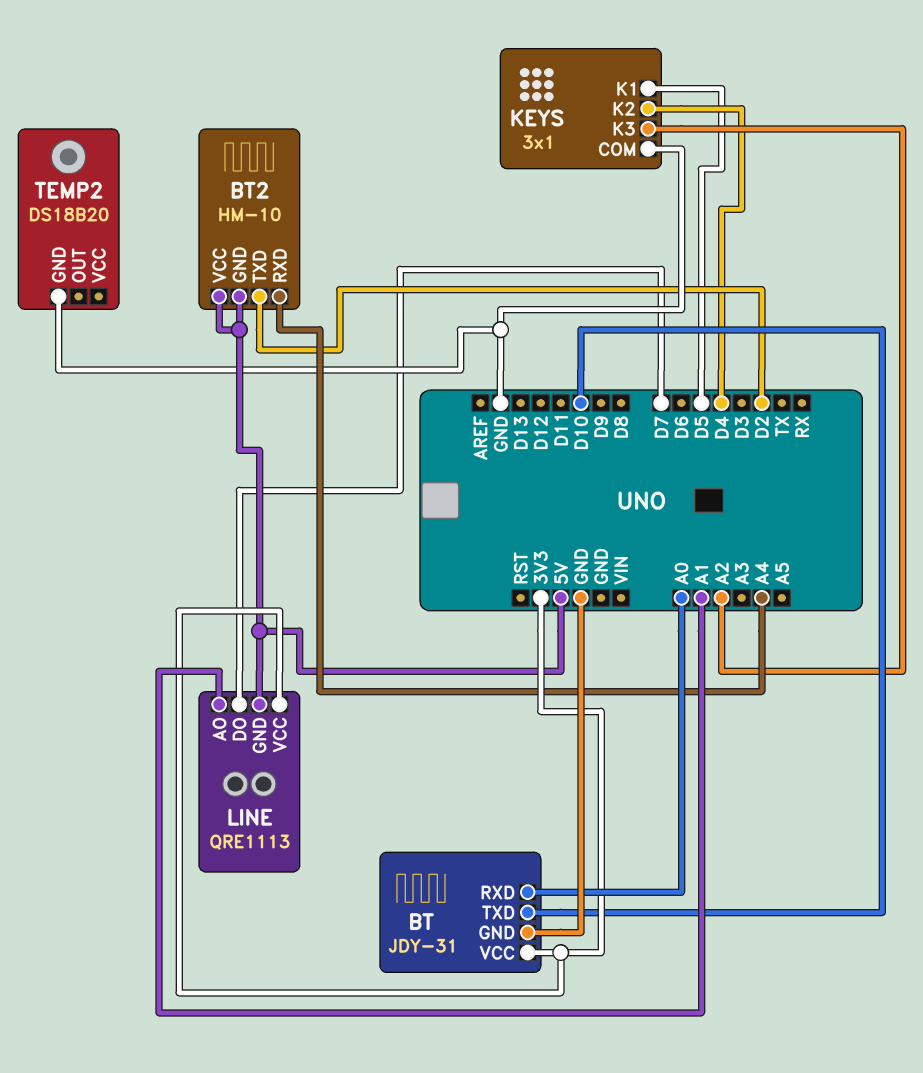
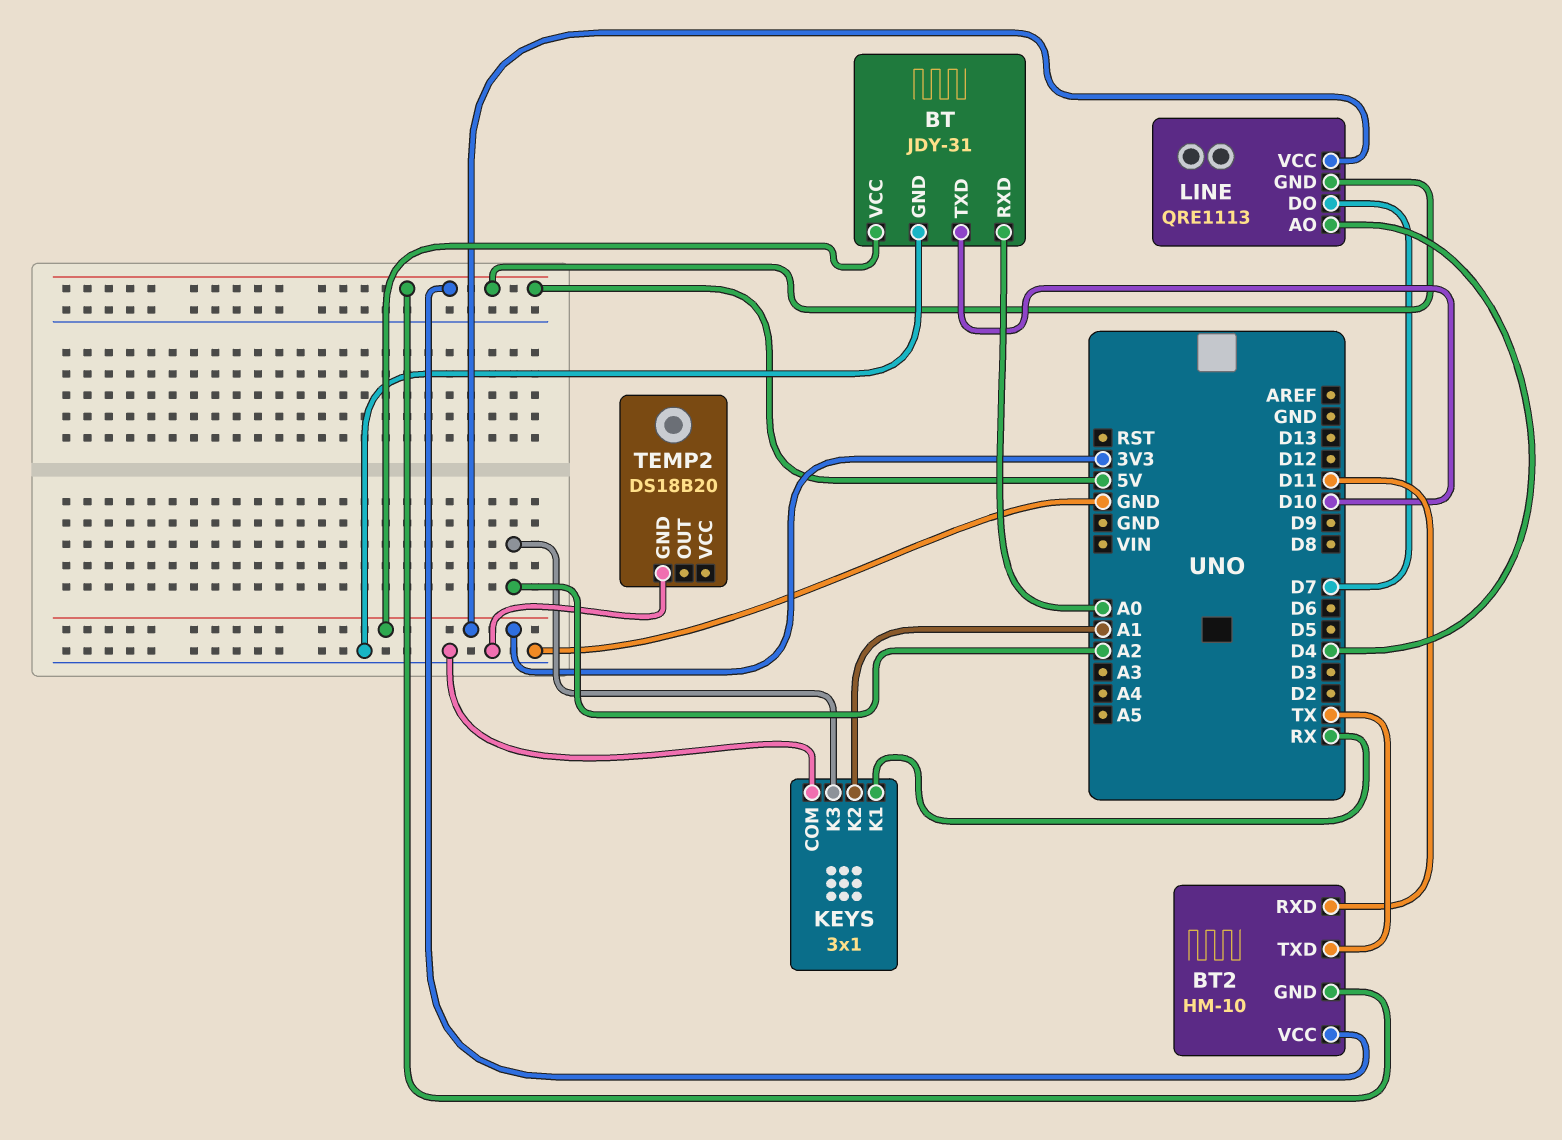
BT2 pin RXD: A4 -> D11
BT2 pin TXD: D2 -> TX
KEYS pin K1: D5 -> RX
KEYS pin K2: D4 -> A1
LINE pin AO: A1 -> D4

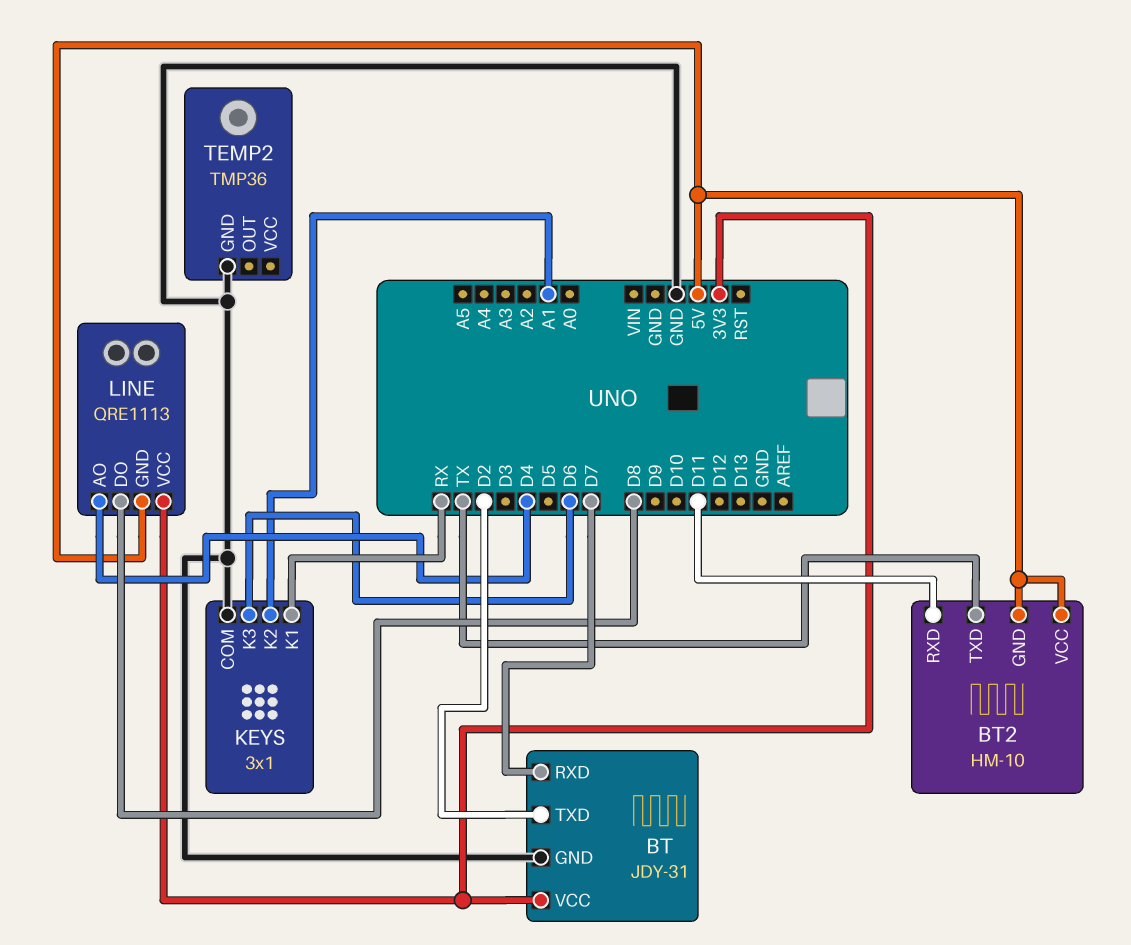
BT pin RXD: A0 -> D7
BT pin TXD: D10 -> D2
KEYS pin K3: A2 -> D6
LINE pin DO: D7 -> D8
TEMP2: DS18B20 -> TMP36

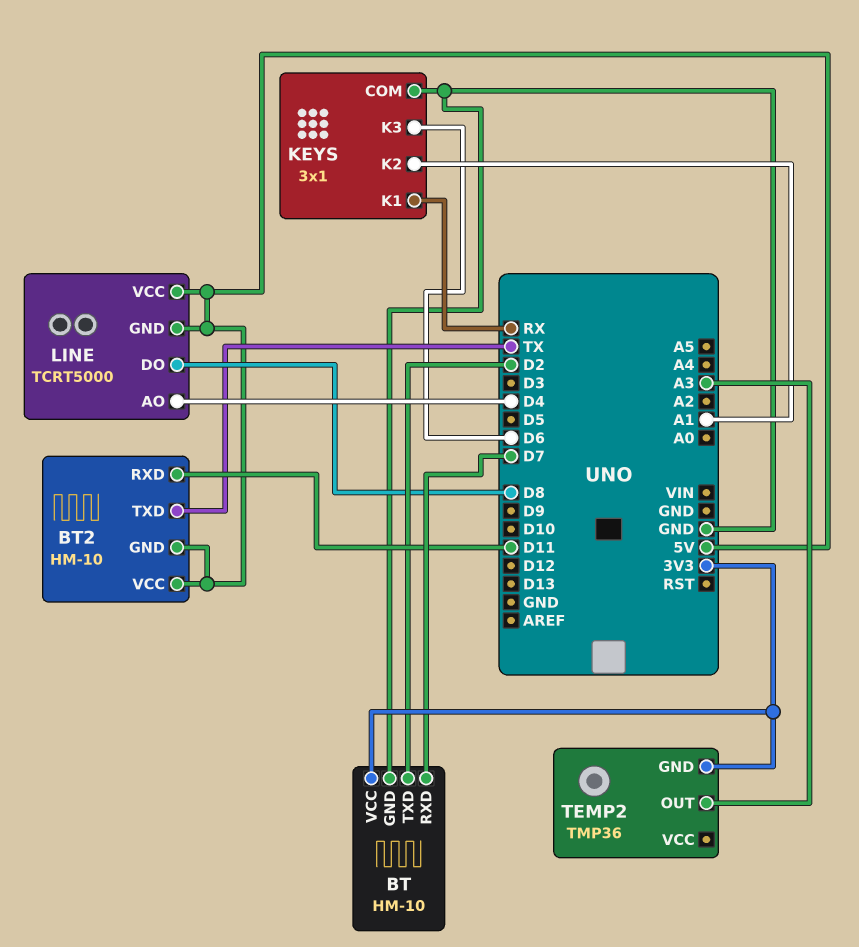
BT: JDY-31 -> HM-10
LINE: QRE1113 -> TCRT5000
LINE pin VCC: 3V3 -> 5V
TEMP2 pin GND: GND -> 3V3
TEMP2 pin OUT: none -> A3

